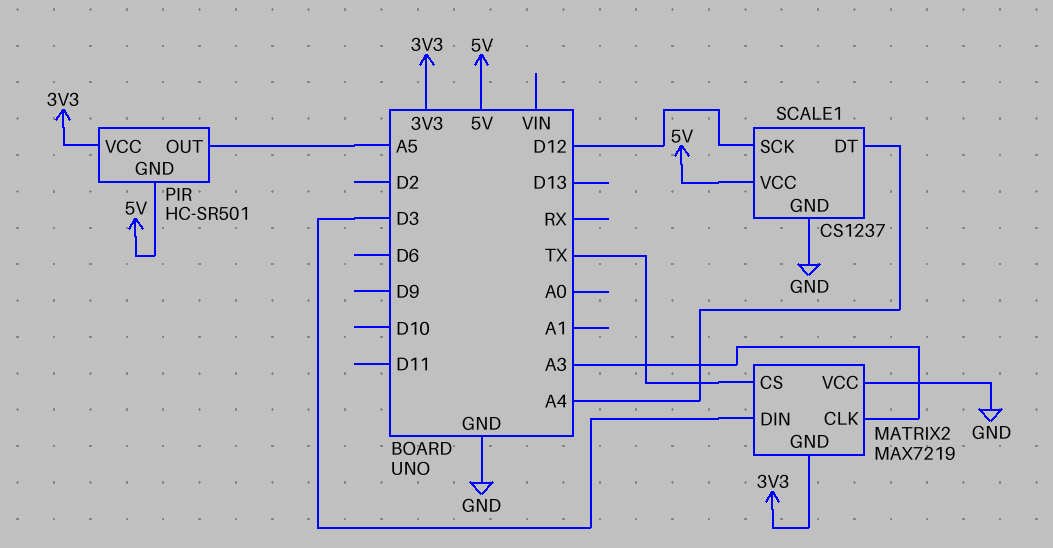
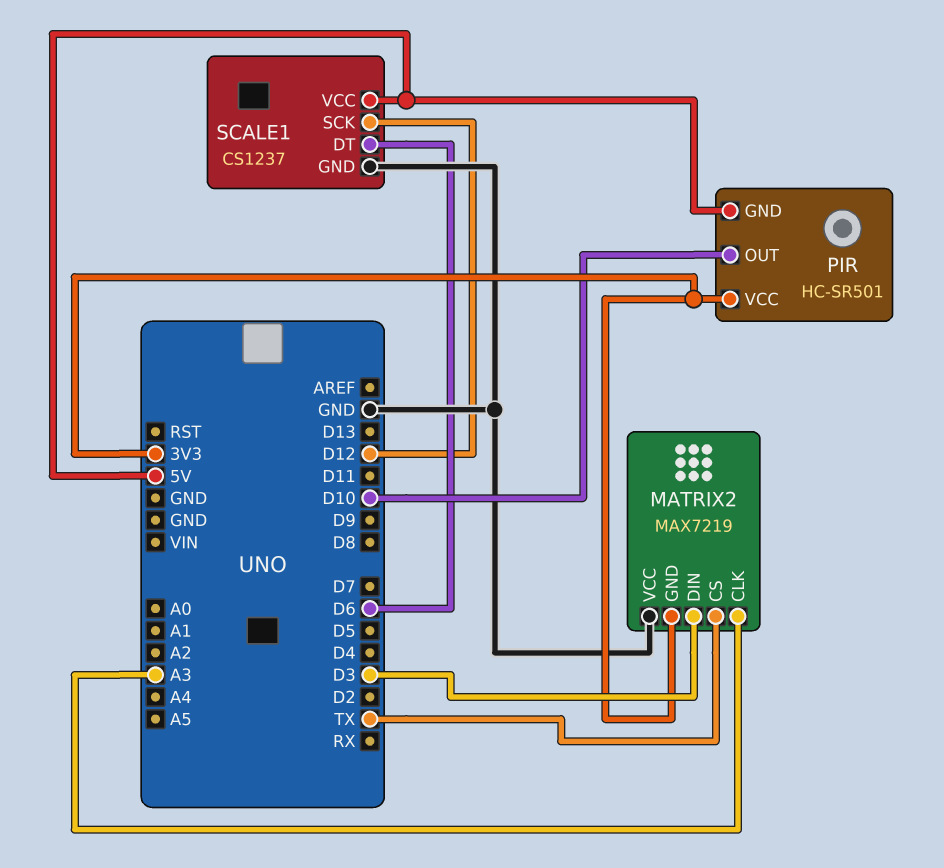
PIR pin OUT: A5 -> D10
SCALE1 pin DT: A4 -> D6

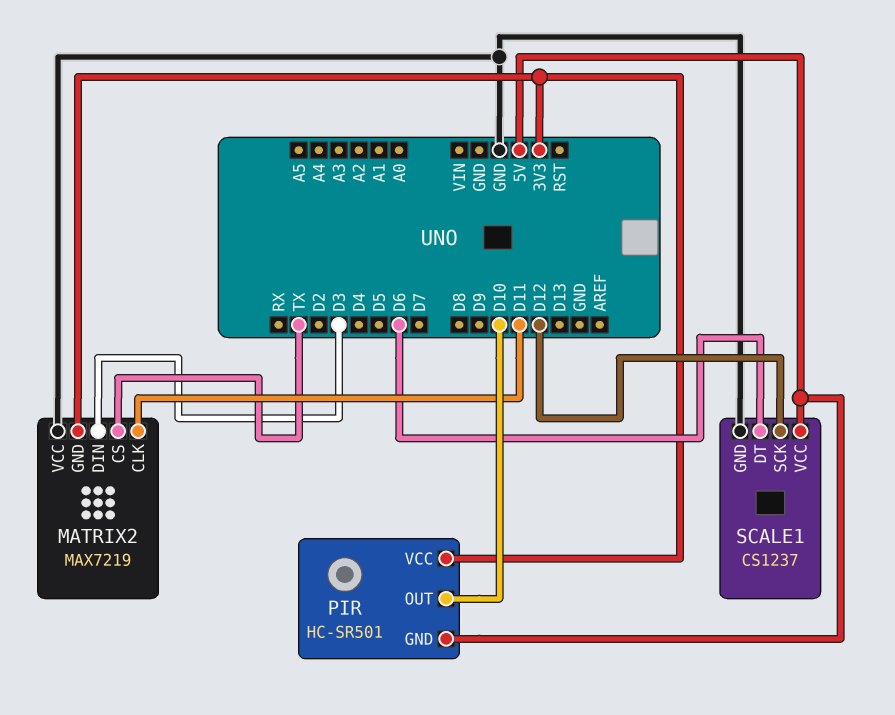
MATRIX2 pin CLK: A3 -> D11

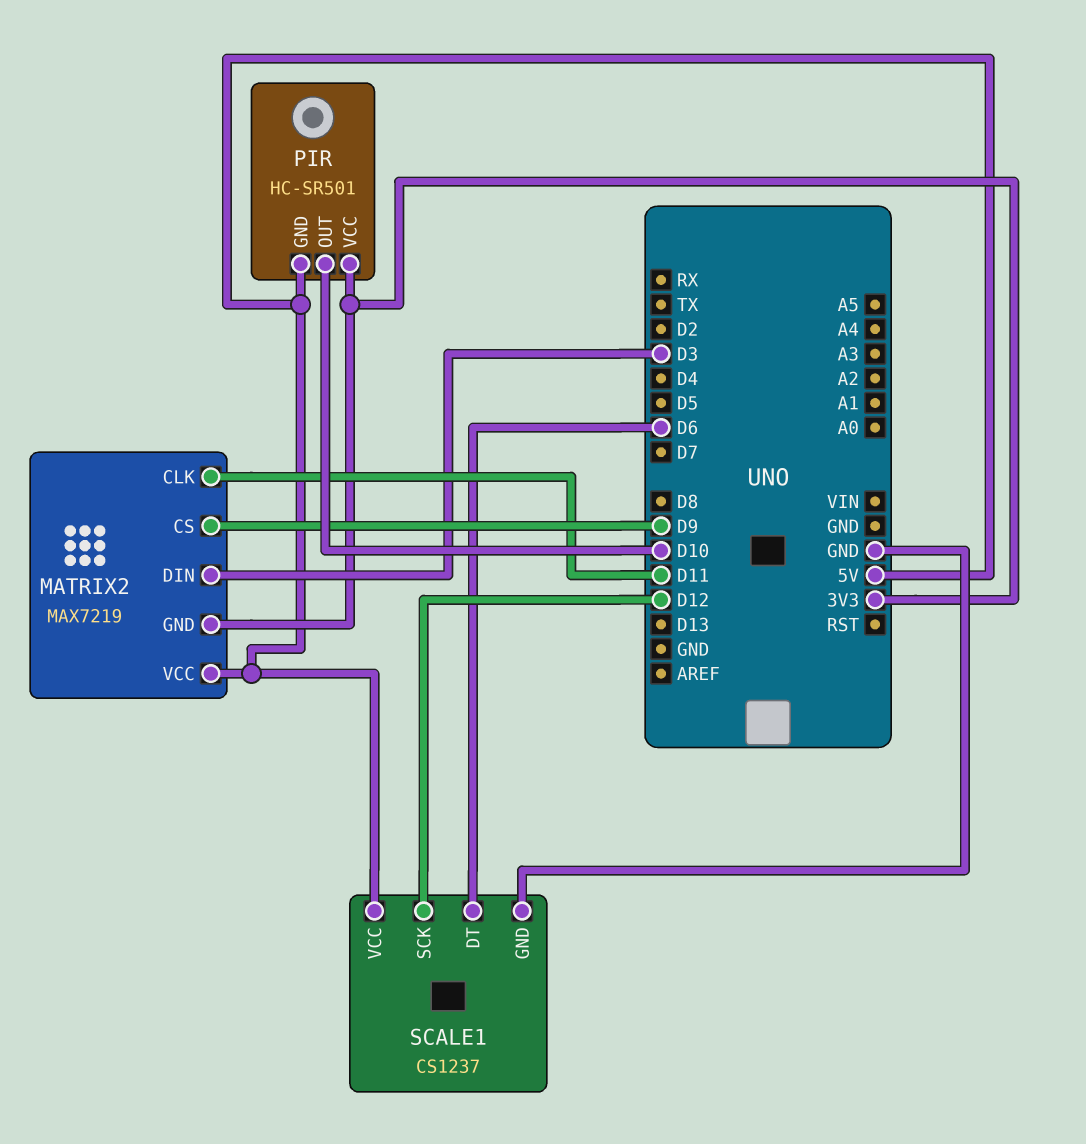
MATRIX2 pin CS: TX -> D9
MATRIX2 pin VCC: GND -> 5V

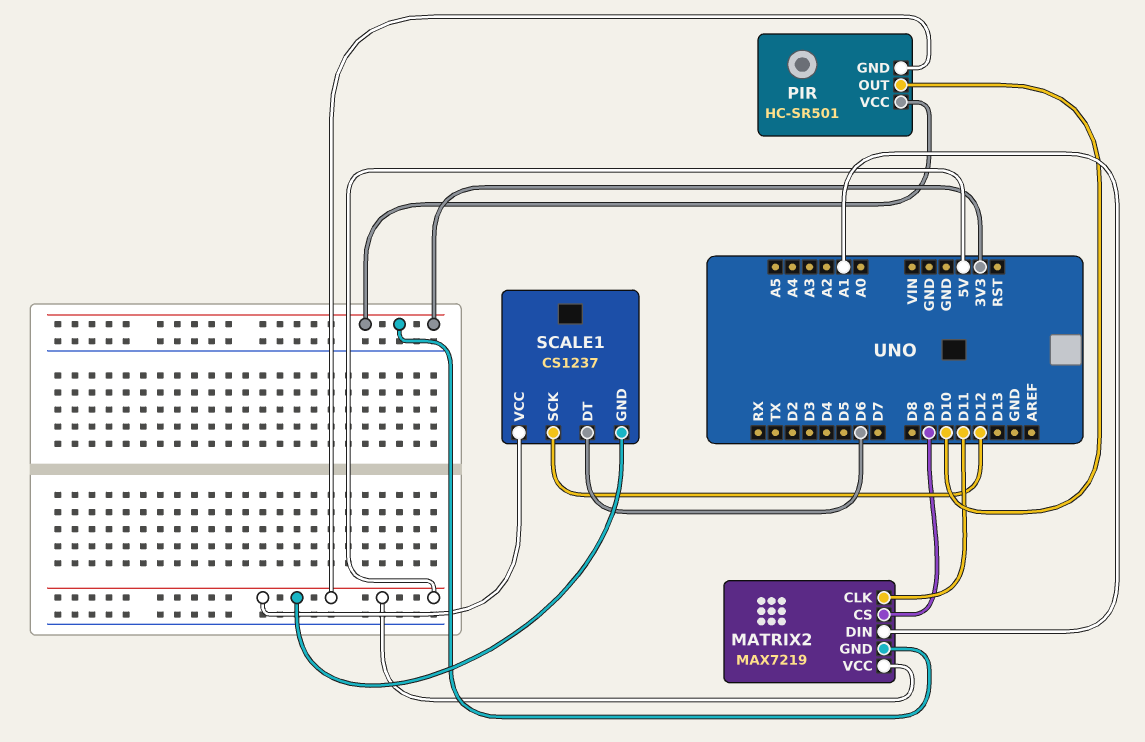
MATRIX2 pin DIN: D3 -> A1
SCALE1 pin GND: GND -> 5V

